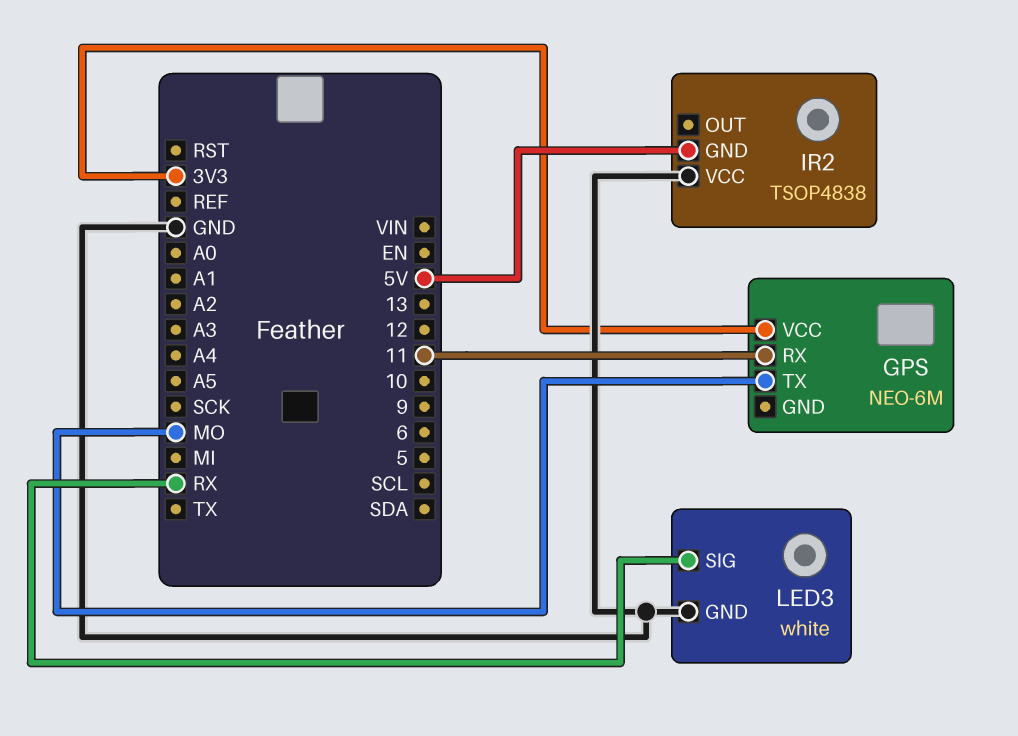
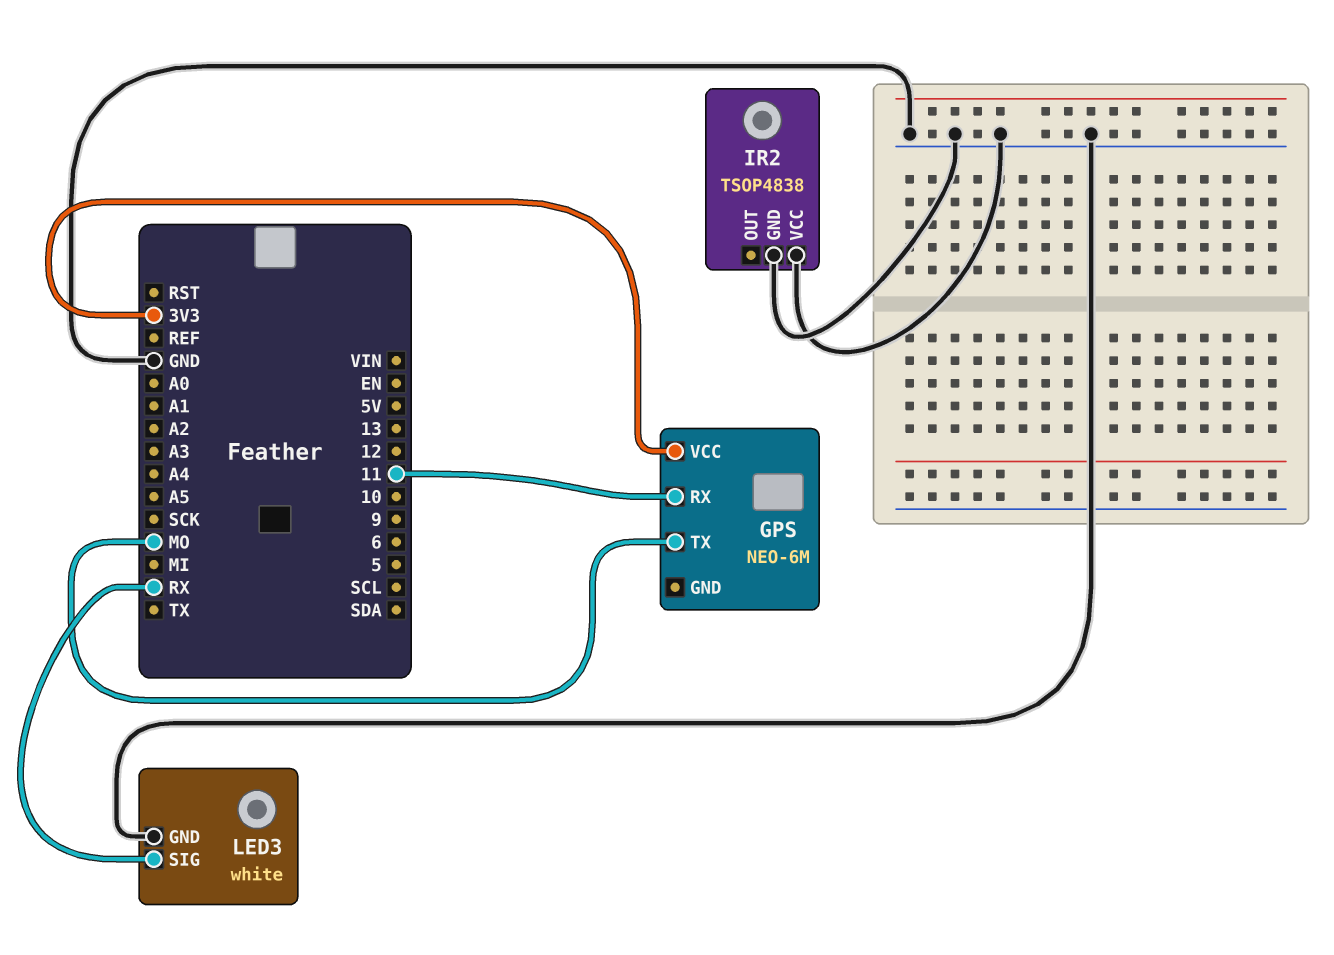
IR2 pin GND: 5V -> GND

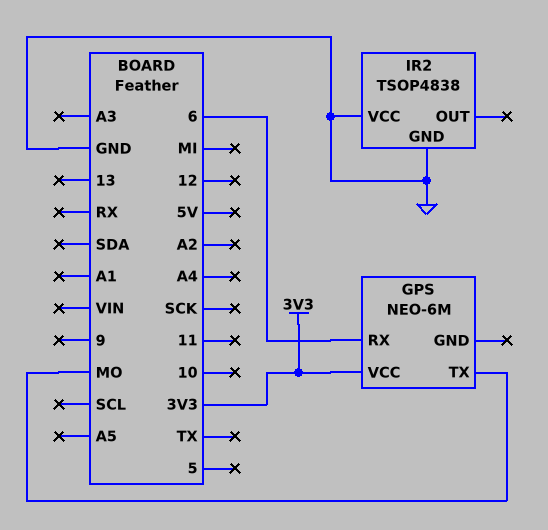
GPS pin RX: 11 -> 6
LED3: white -> none
LED3 pin GND: GND -> none
LED3 pin SIG: RX -> none

